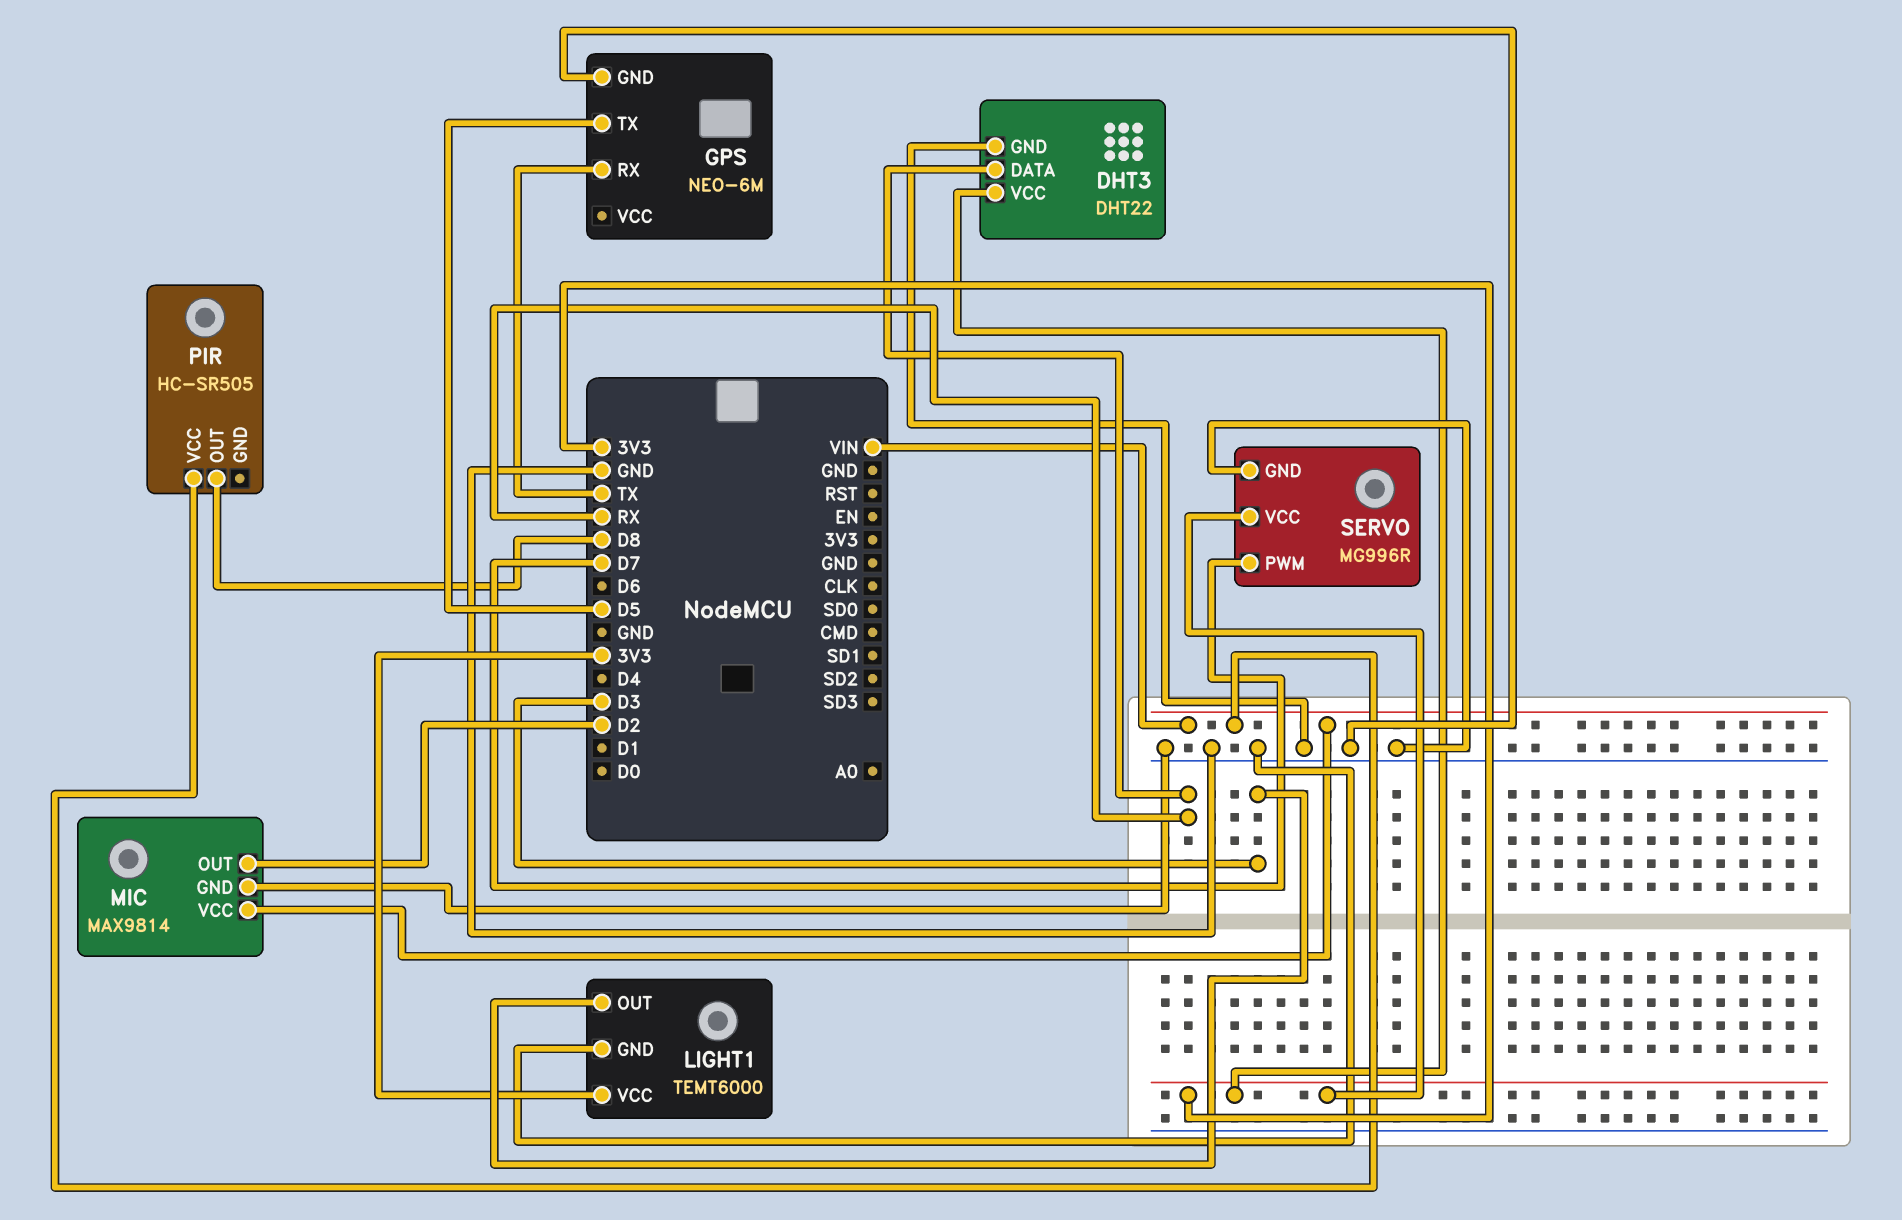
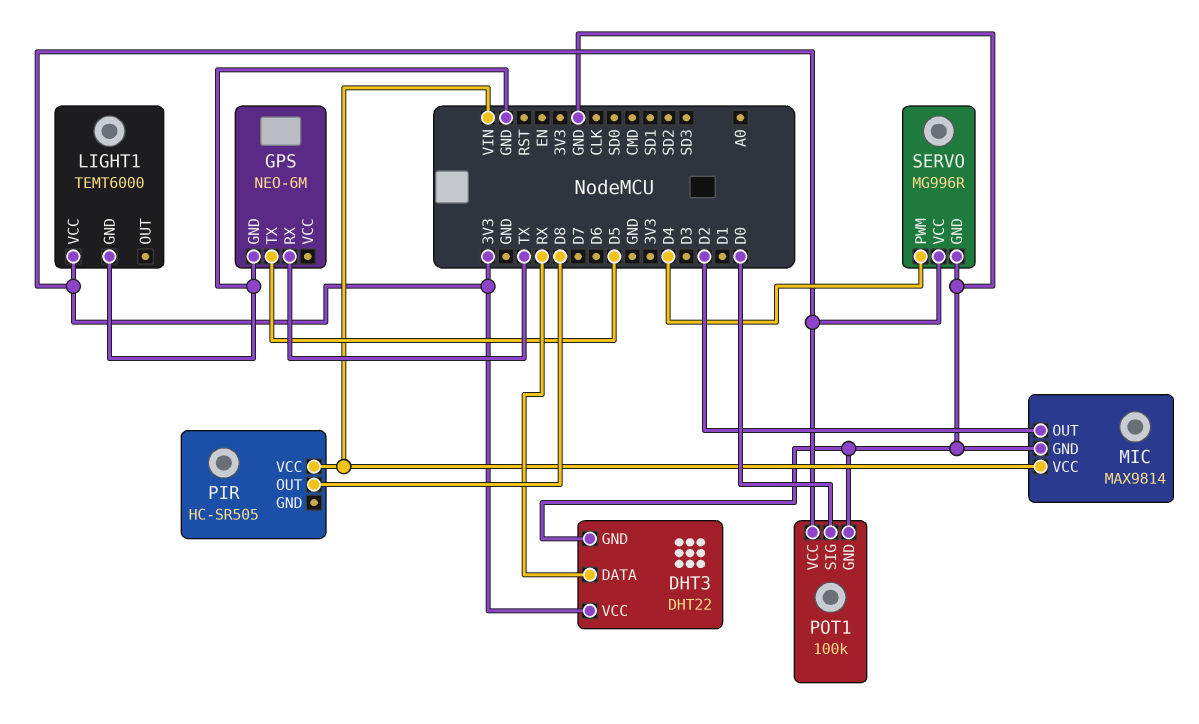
LIGHT1 pin OUT: D3 -> none
POT1: none -> 100k
POT1 pin GND: none -> GND
POT1 pin SIG: none -> D0
POT1 pin VCC: none -> 3V3
SERVO pin PWM: D7 -> D4

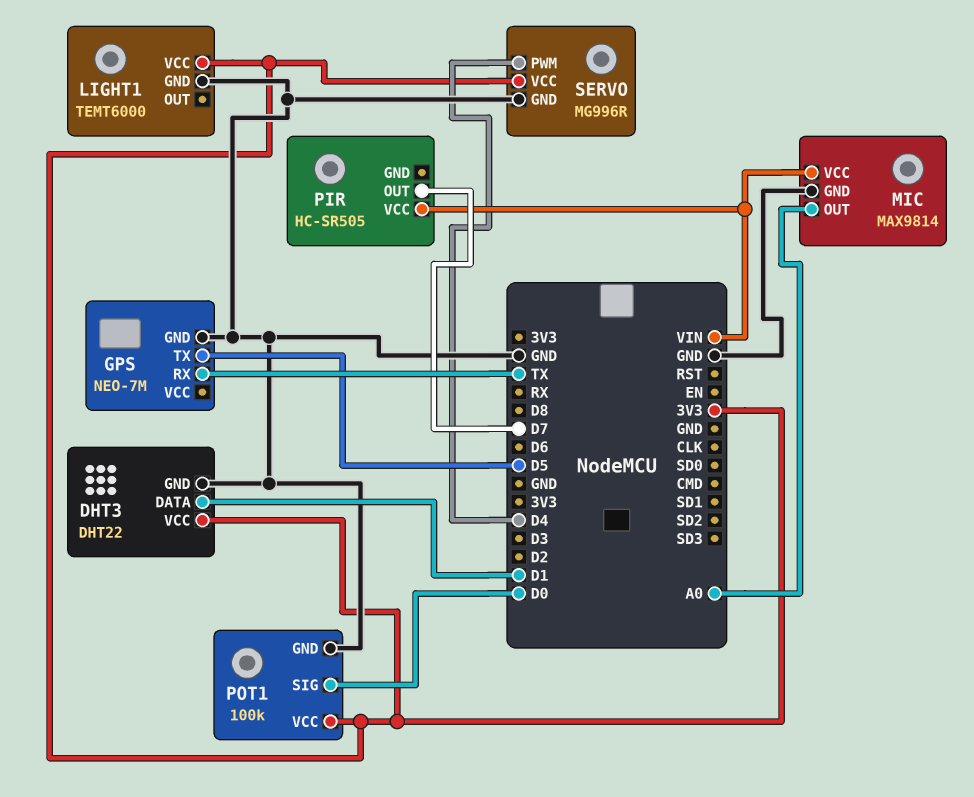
DHT3 pin DATA: RX -> D1
GPS: NEO-6M -> NEO-7M
MIC pin OUT: D2 -> A0
PIR pin OUT: D8 -> D7

